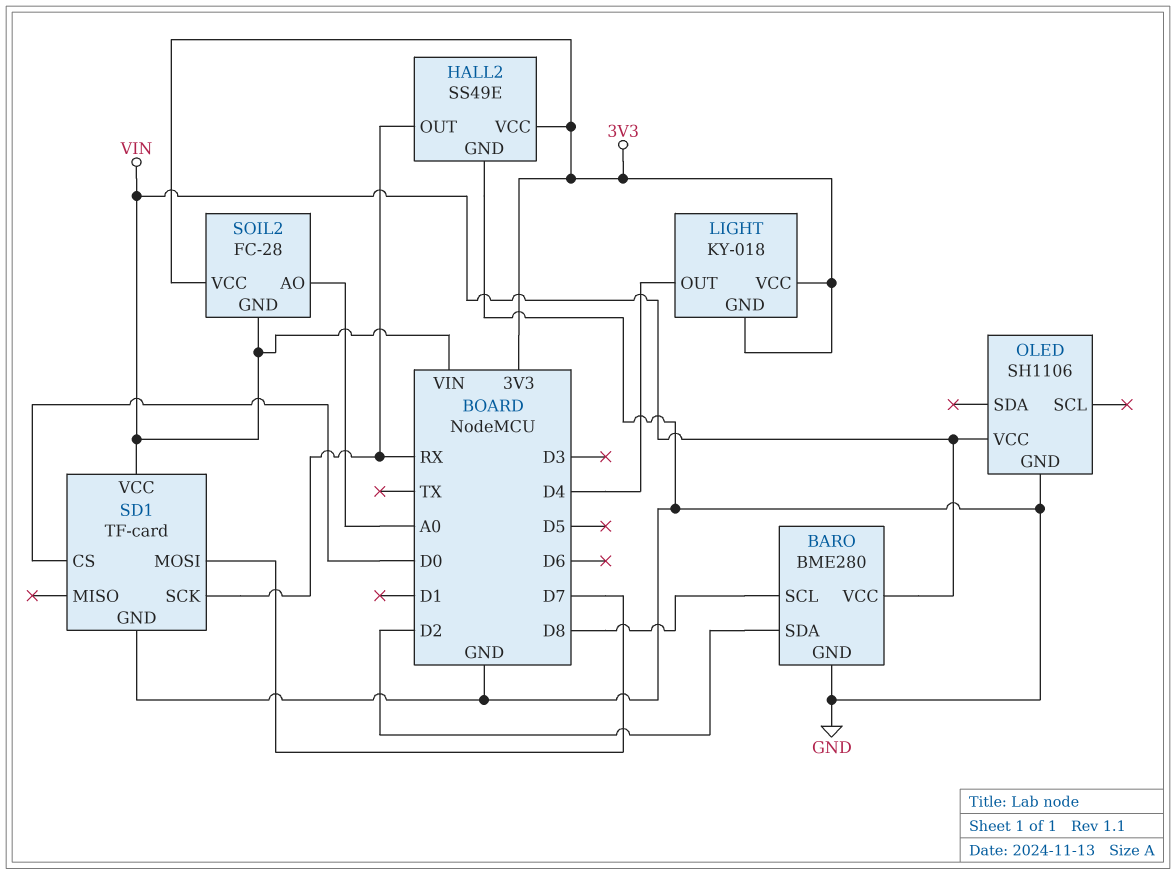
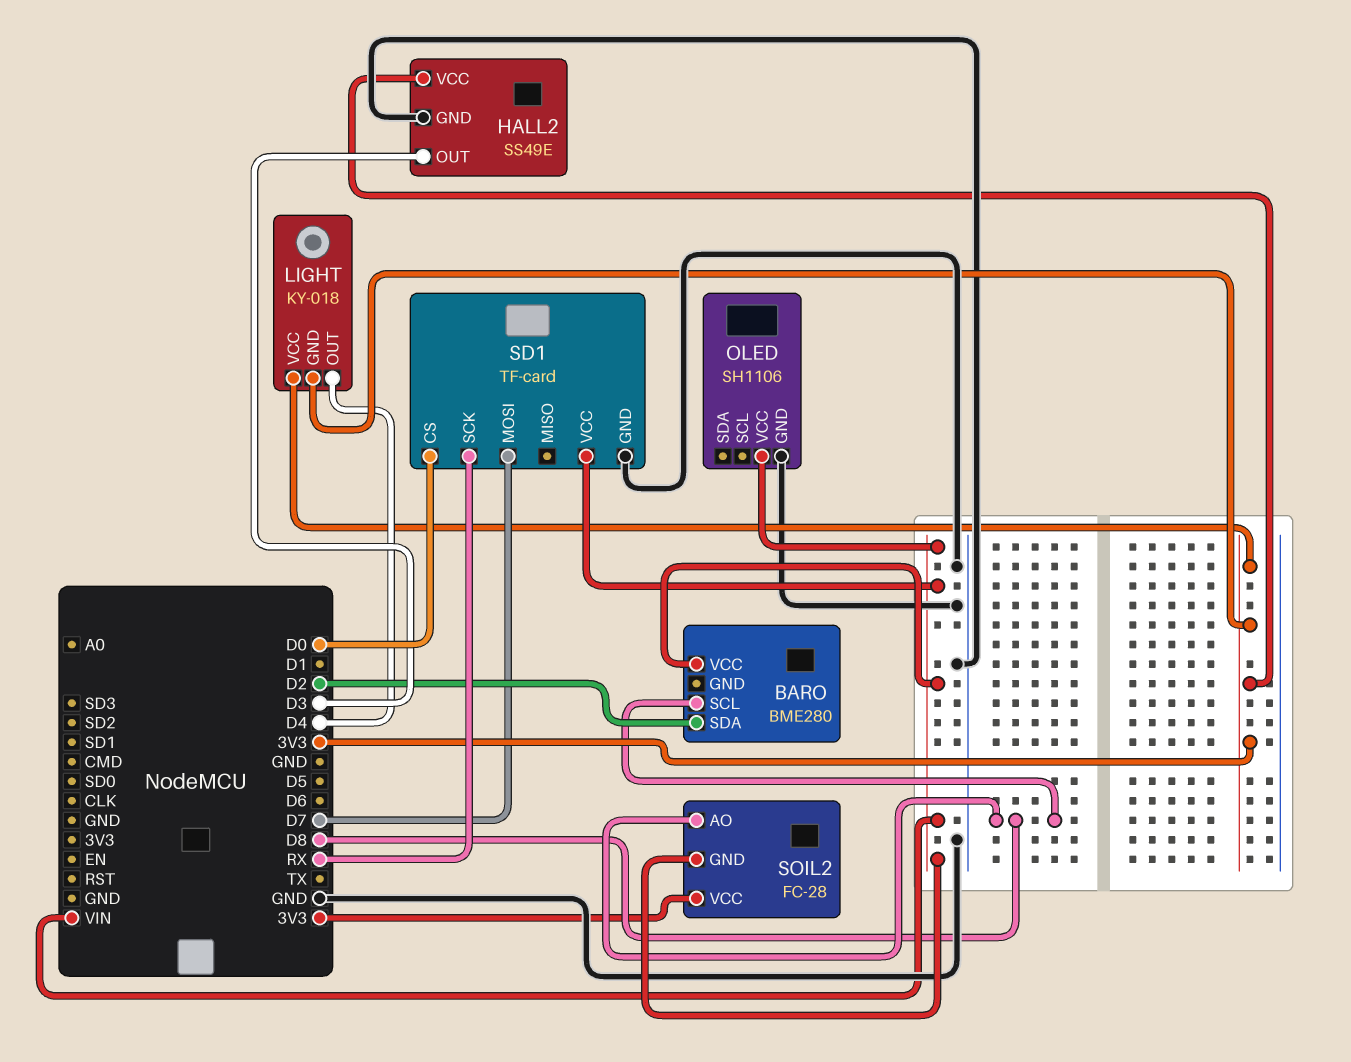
BARO pin GND: GND -> none
HALL2 pin OUT: RX -> D3
SOIL2 pin AO: A0 -> D8

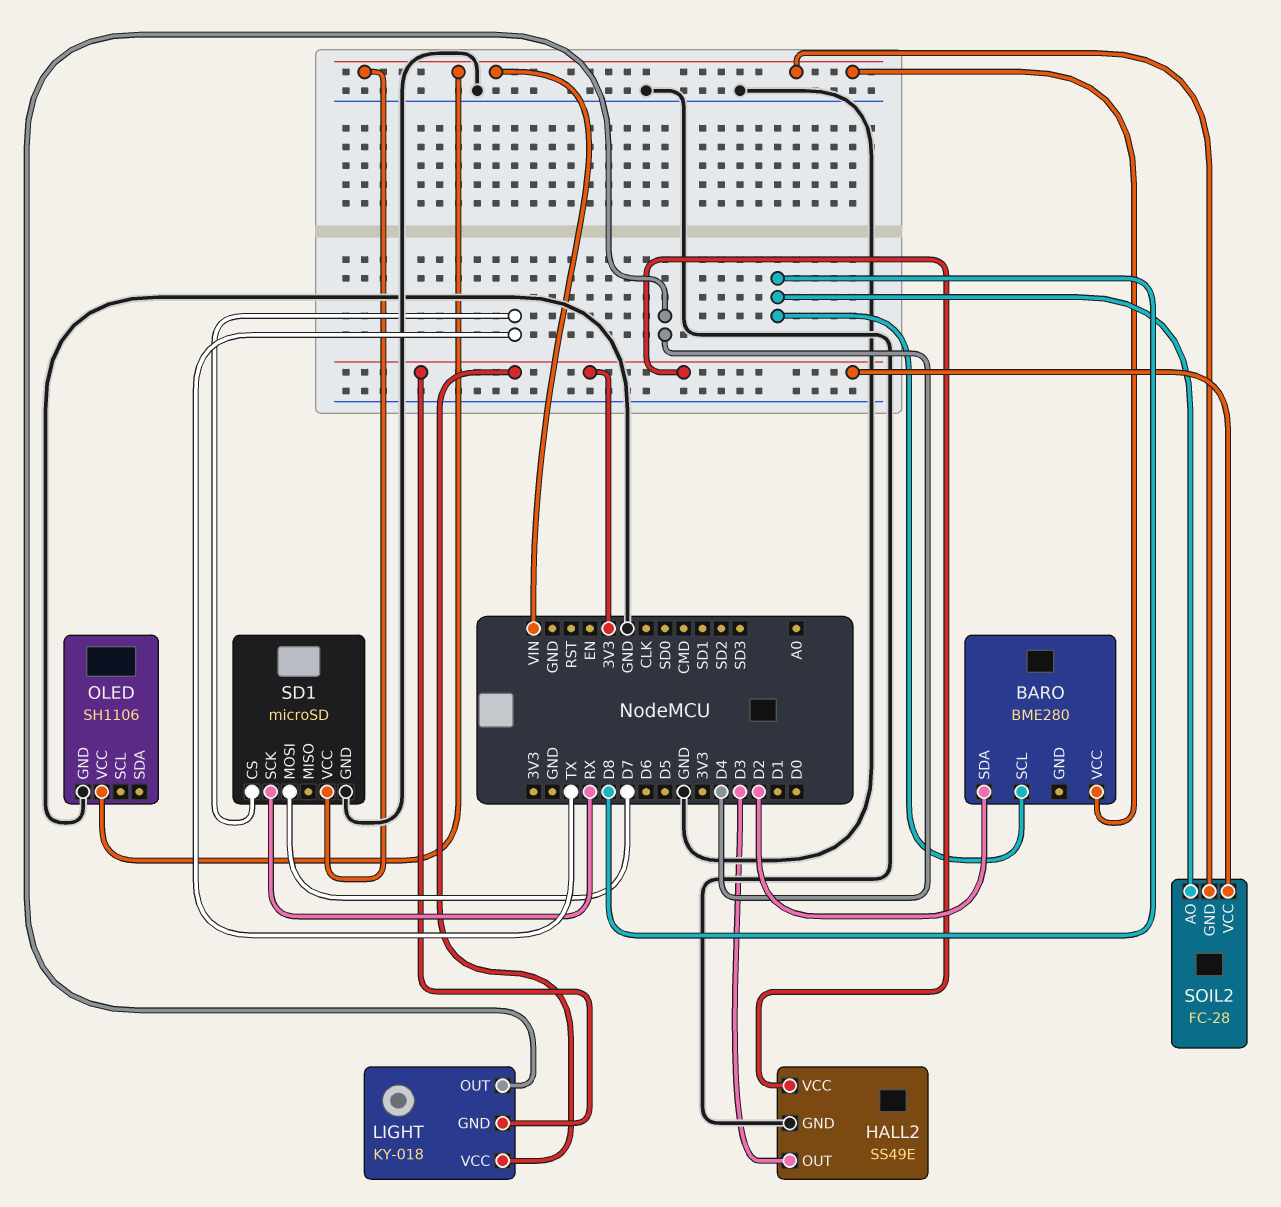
SD1: TF-card -> microSD
SD1 pin CS: D0 -> TX

